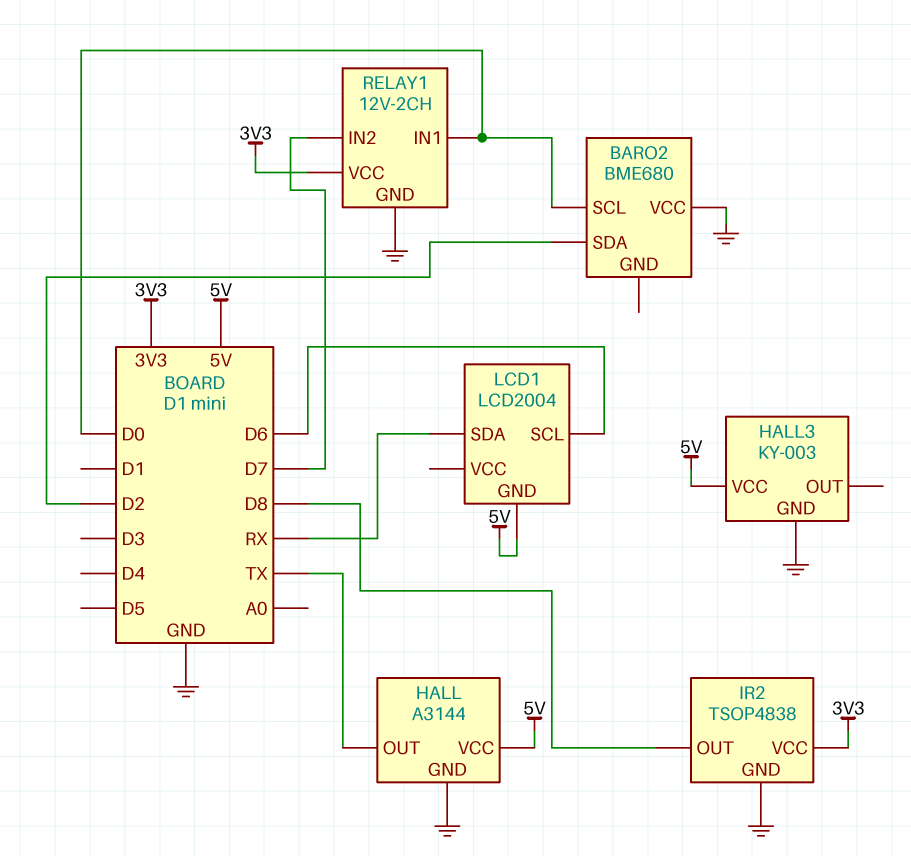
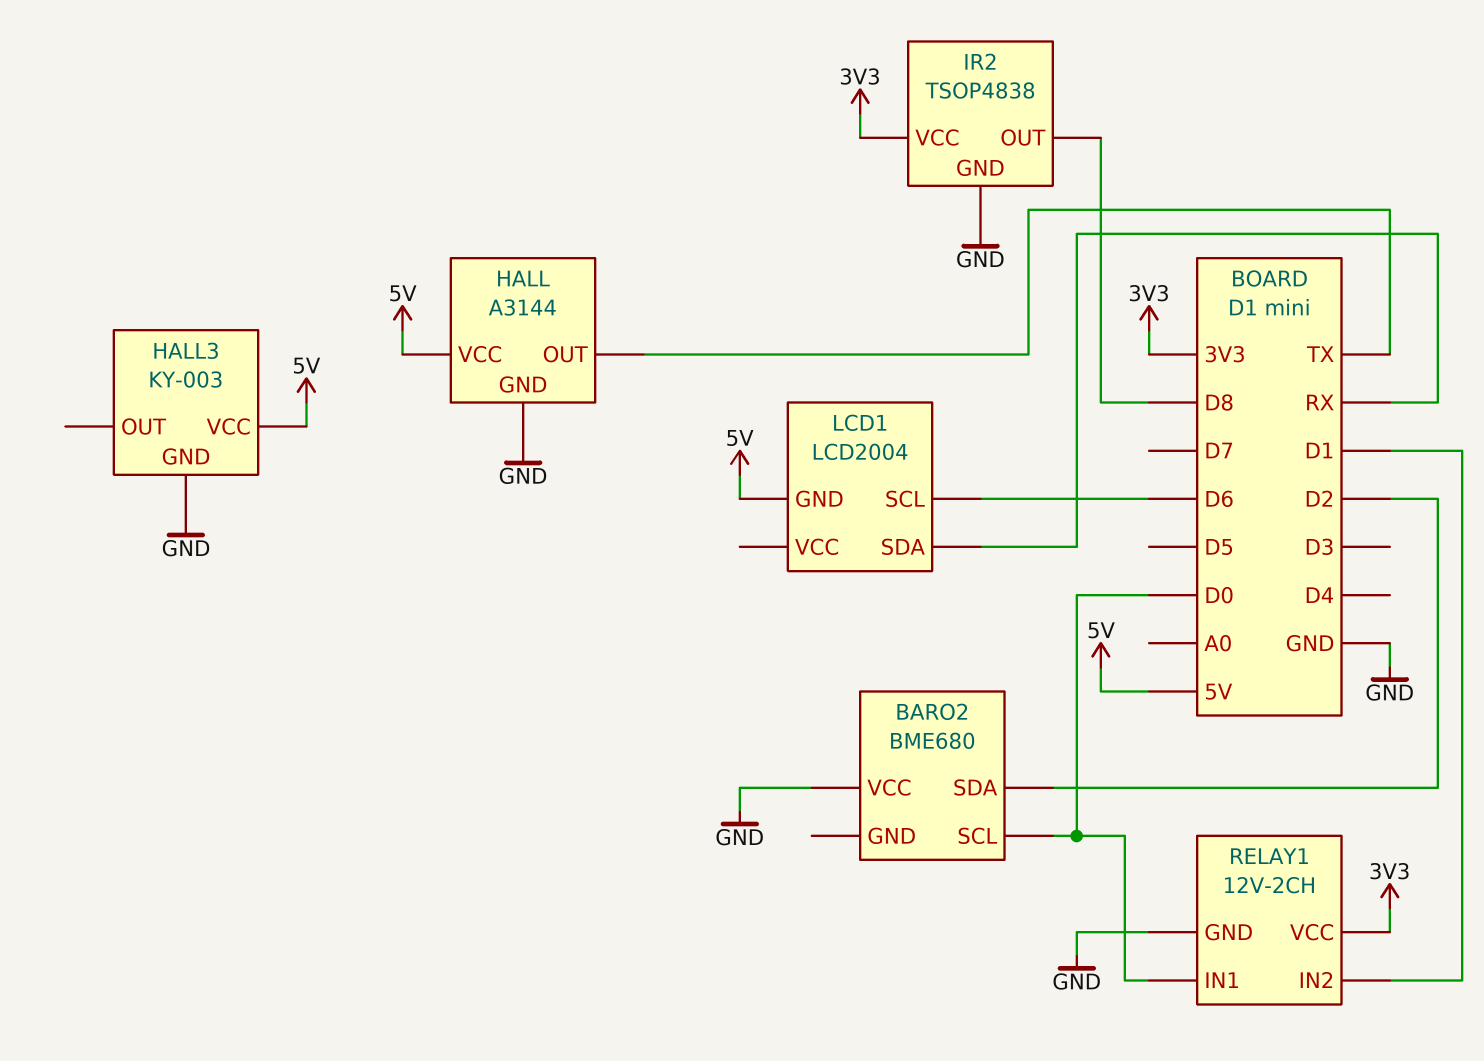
RELAY1 pin IN2: D7 -> D1

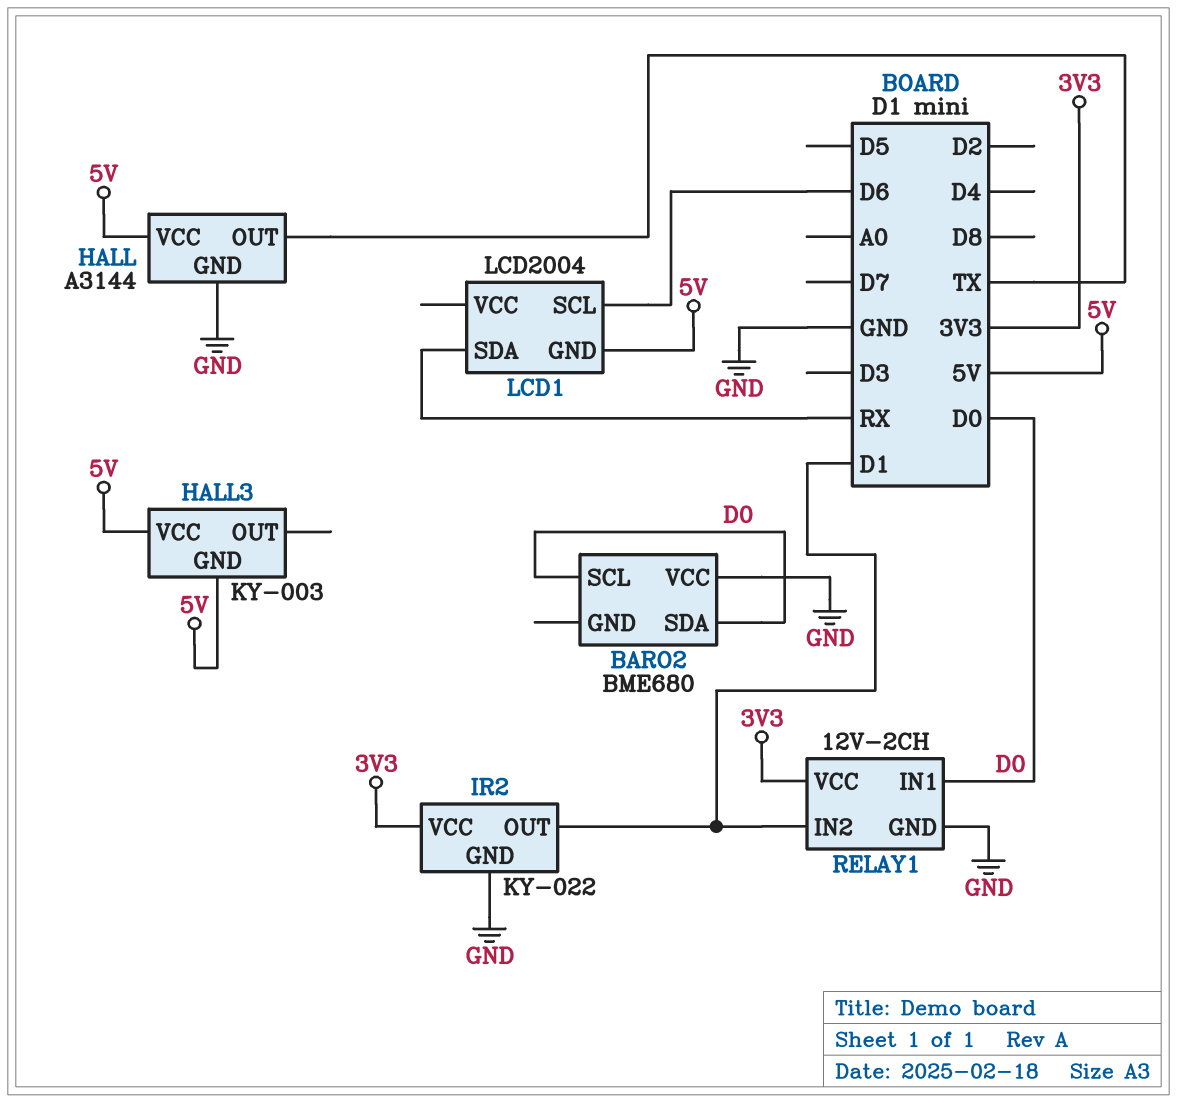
BARO2 pin SDA: D2 -> D0
HALL3 pin GND: GND -> 5V
IR2: TSOP4838 -> KY-022
IR2 pin OUT: D8 -> D1

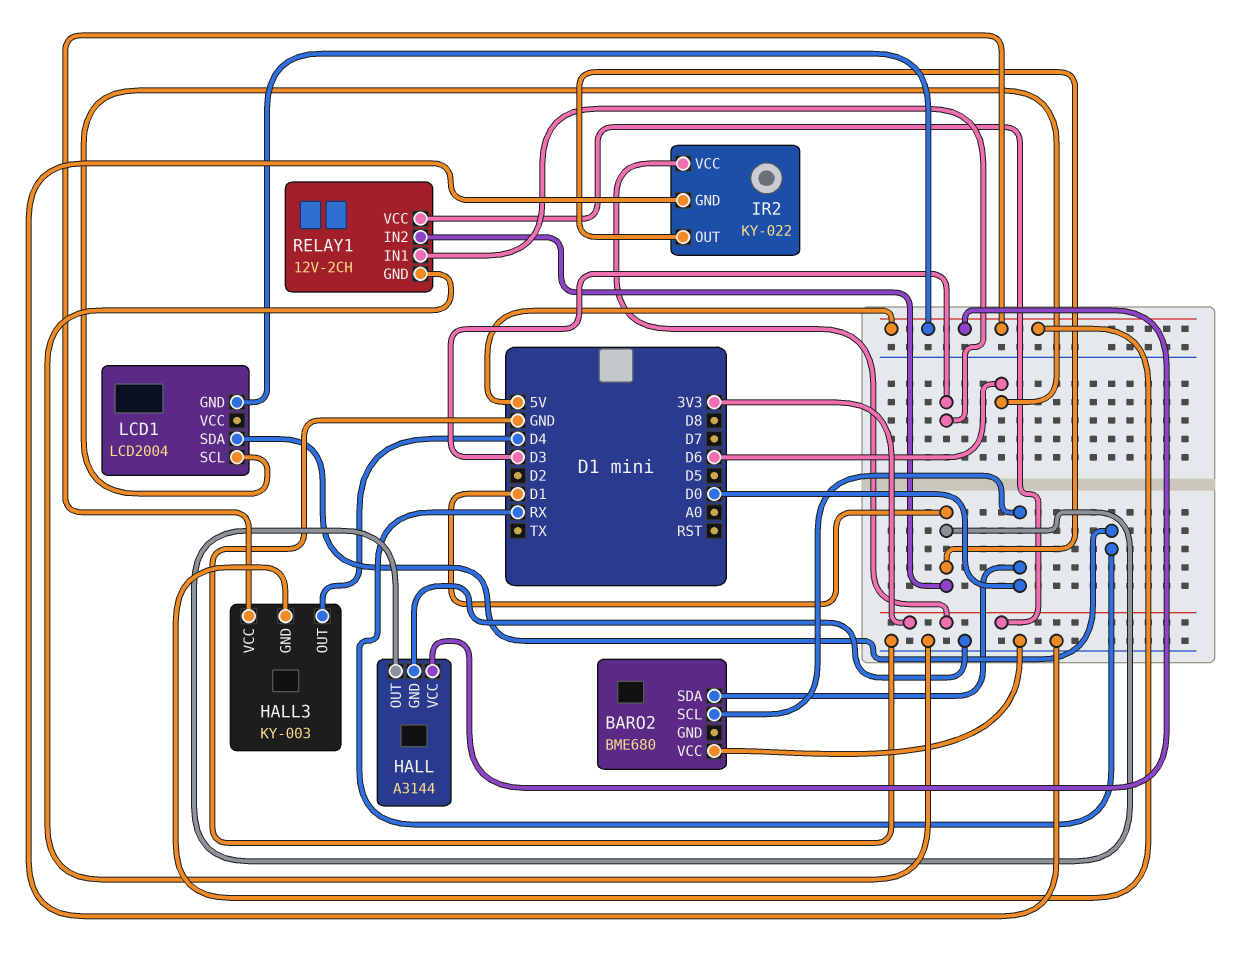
HALL pin OUT: TX -> D1
HALL3 pin OUT: none -> D4
RELAY1 pin IN1: D0 -> D3

